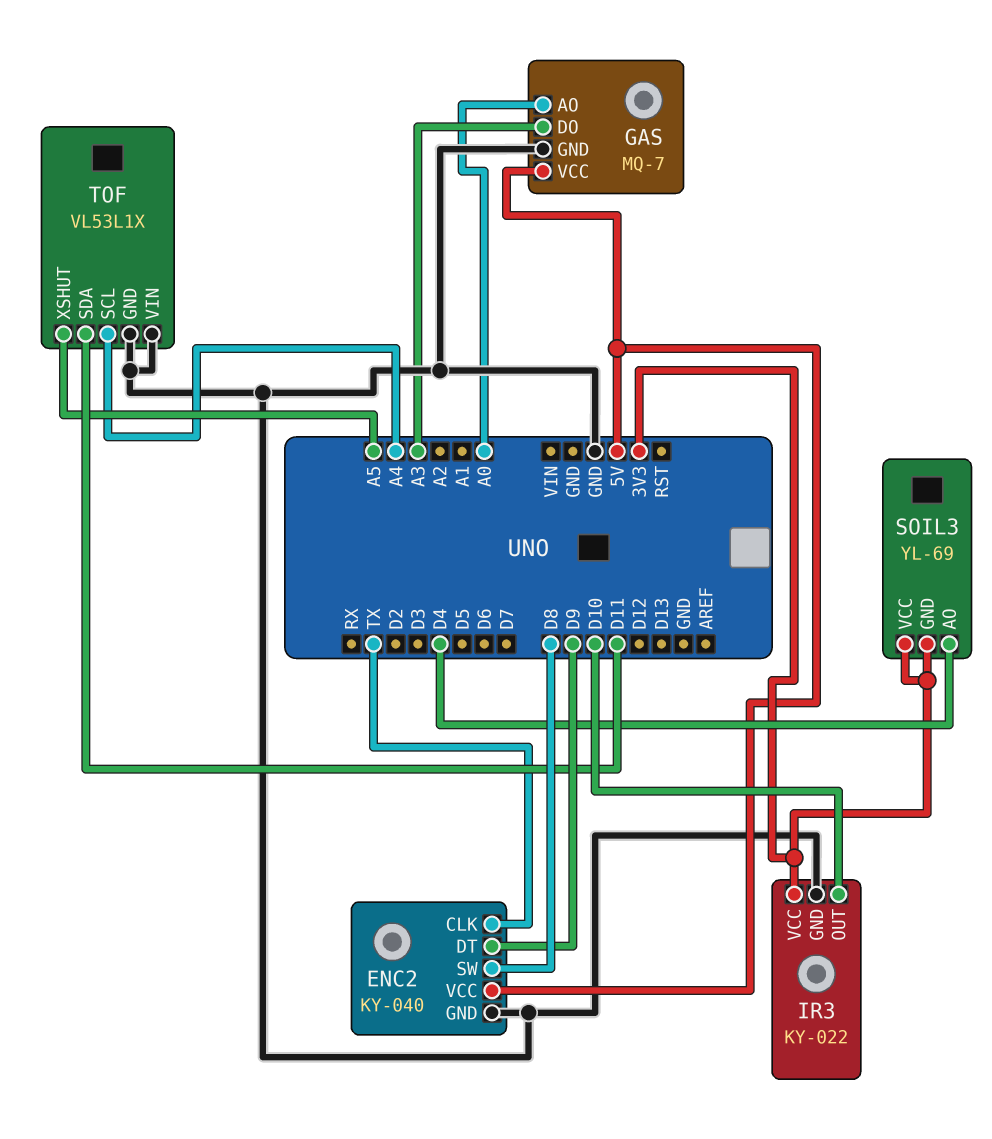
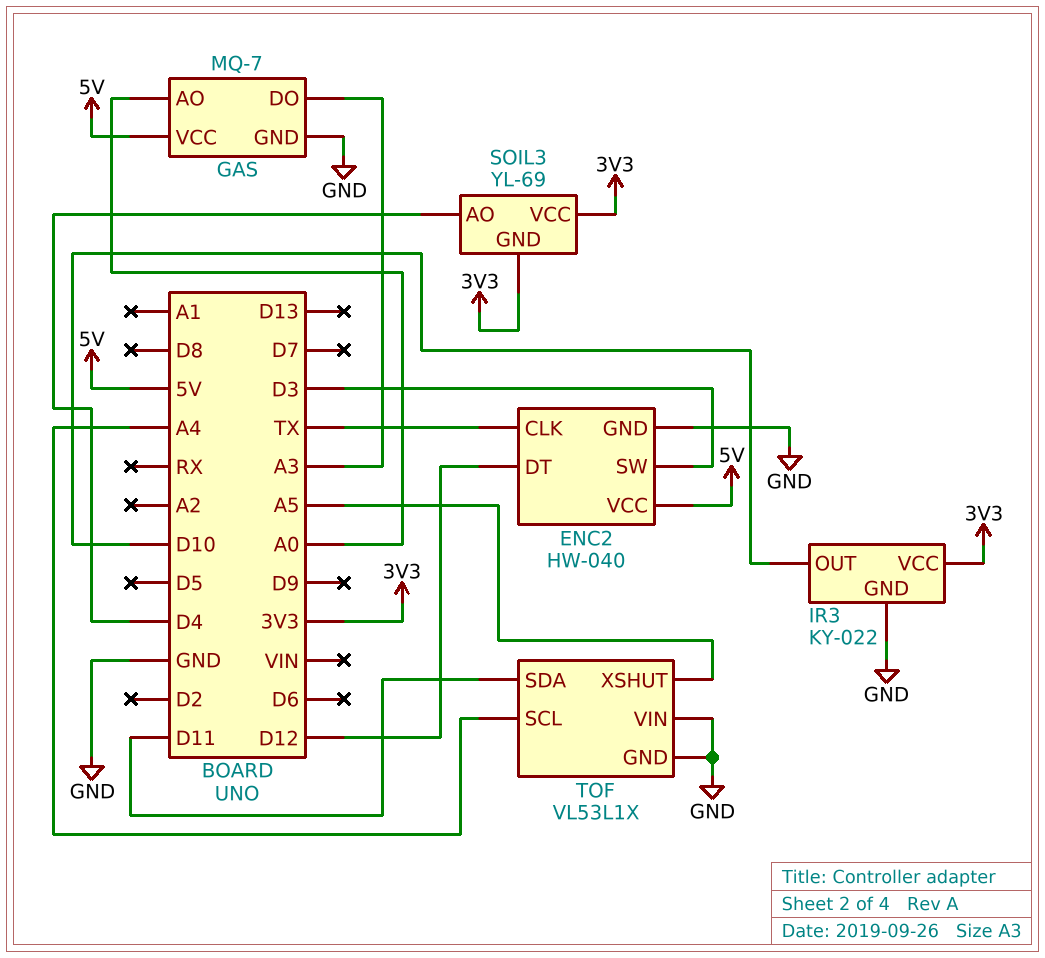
ENC2: KY-040 -> HW-040
ENC2 pin DT: D9 -> D12
ENC2 pin SW: D8 -> D3

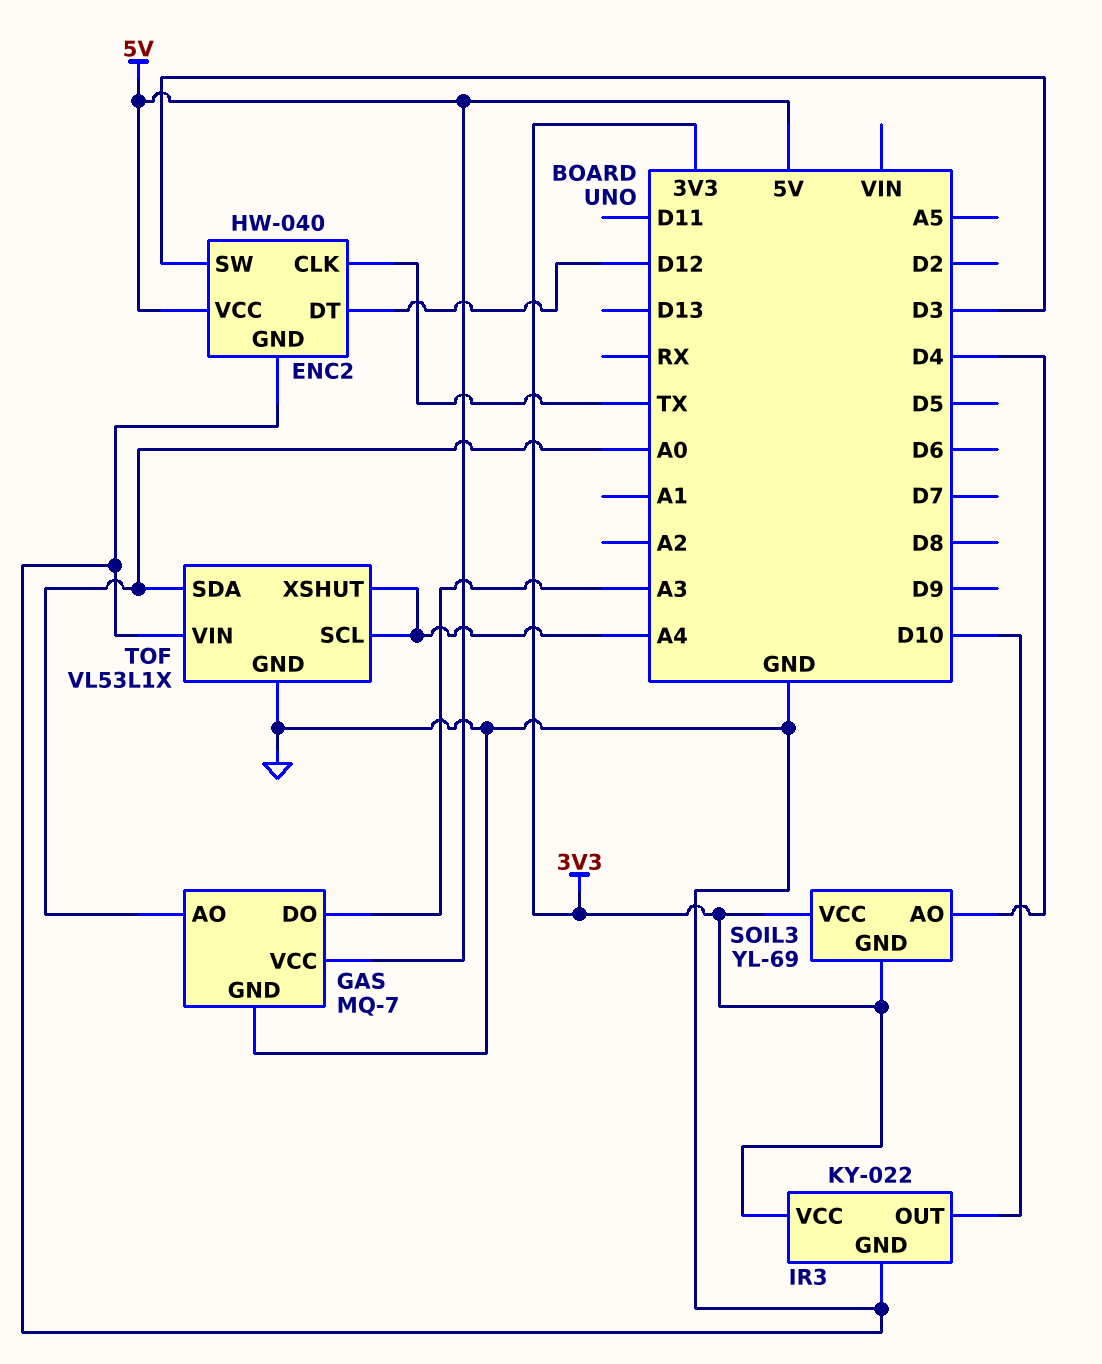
TOF pin SDA: D11 -> A0
TOF pin XSHUT: A5 -> A4

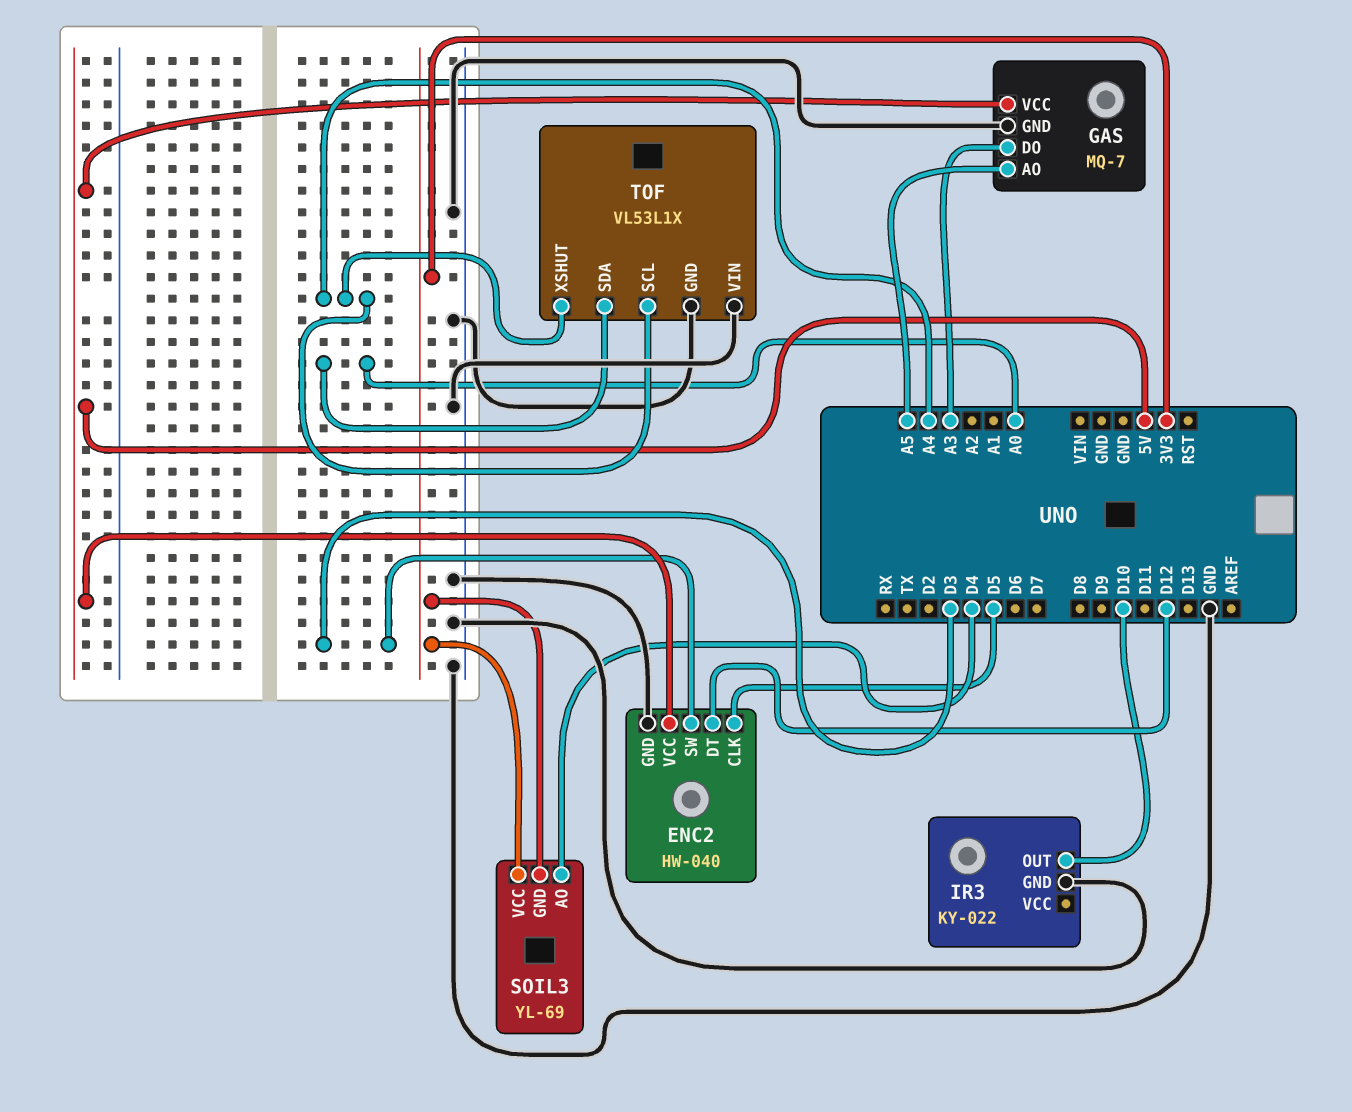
ENC2 pin CLK: TX -> D5
GAS pin AO: A0 -> A5
IR3 pin VCC: 3V3 -> none

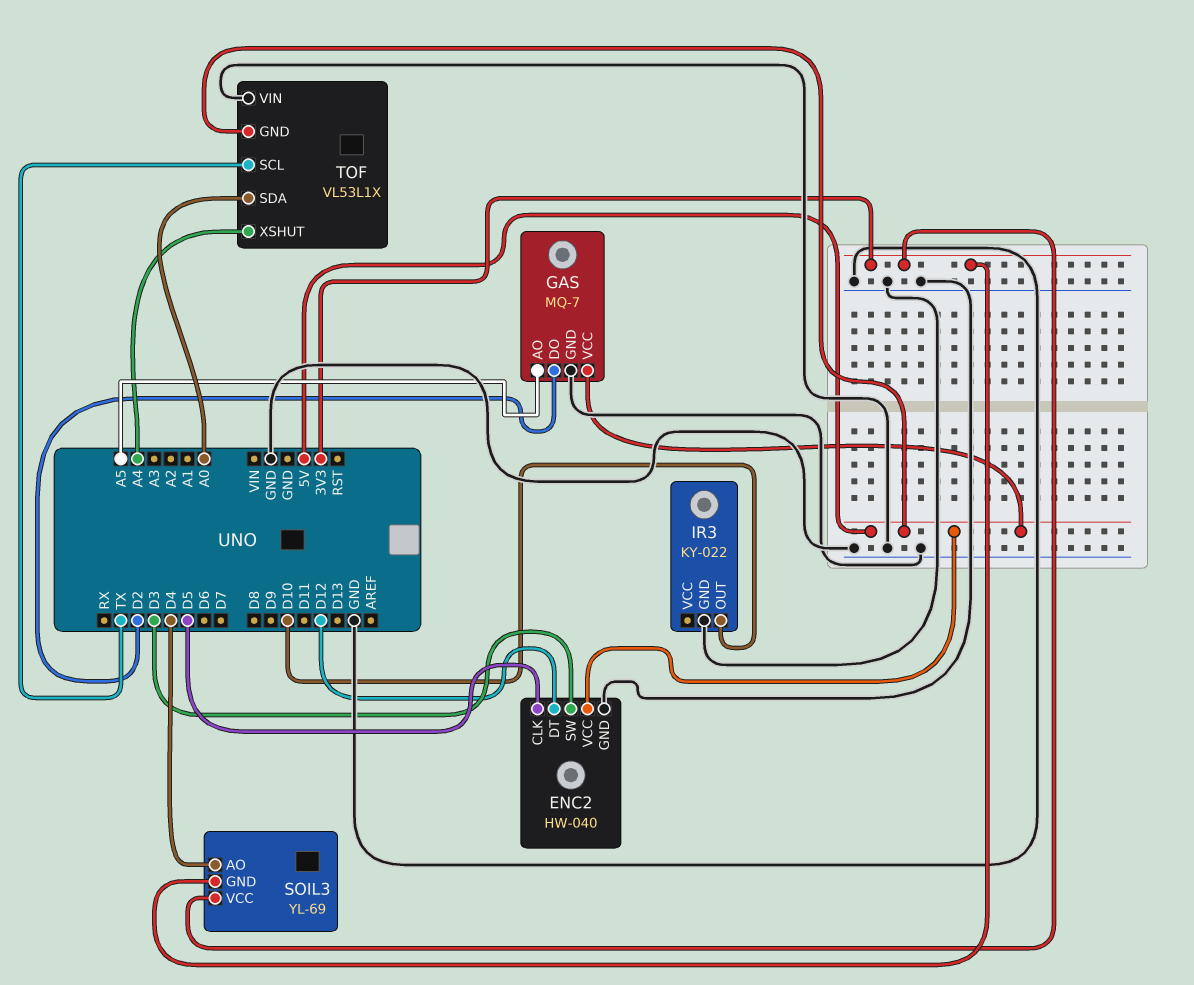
GAS pin DO: A3 -> D2
TOF pin GND: GND -> 5V
TOF pin SCL: A4 -> TX

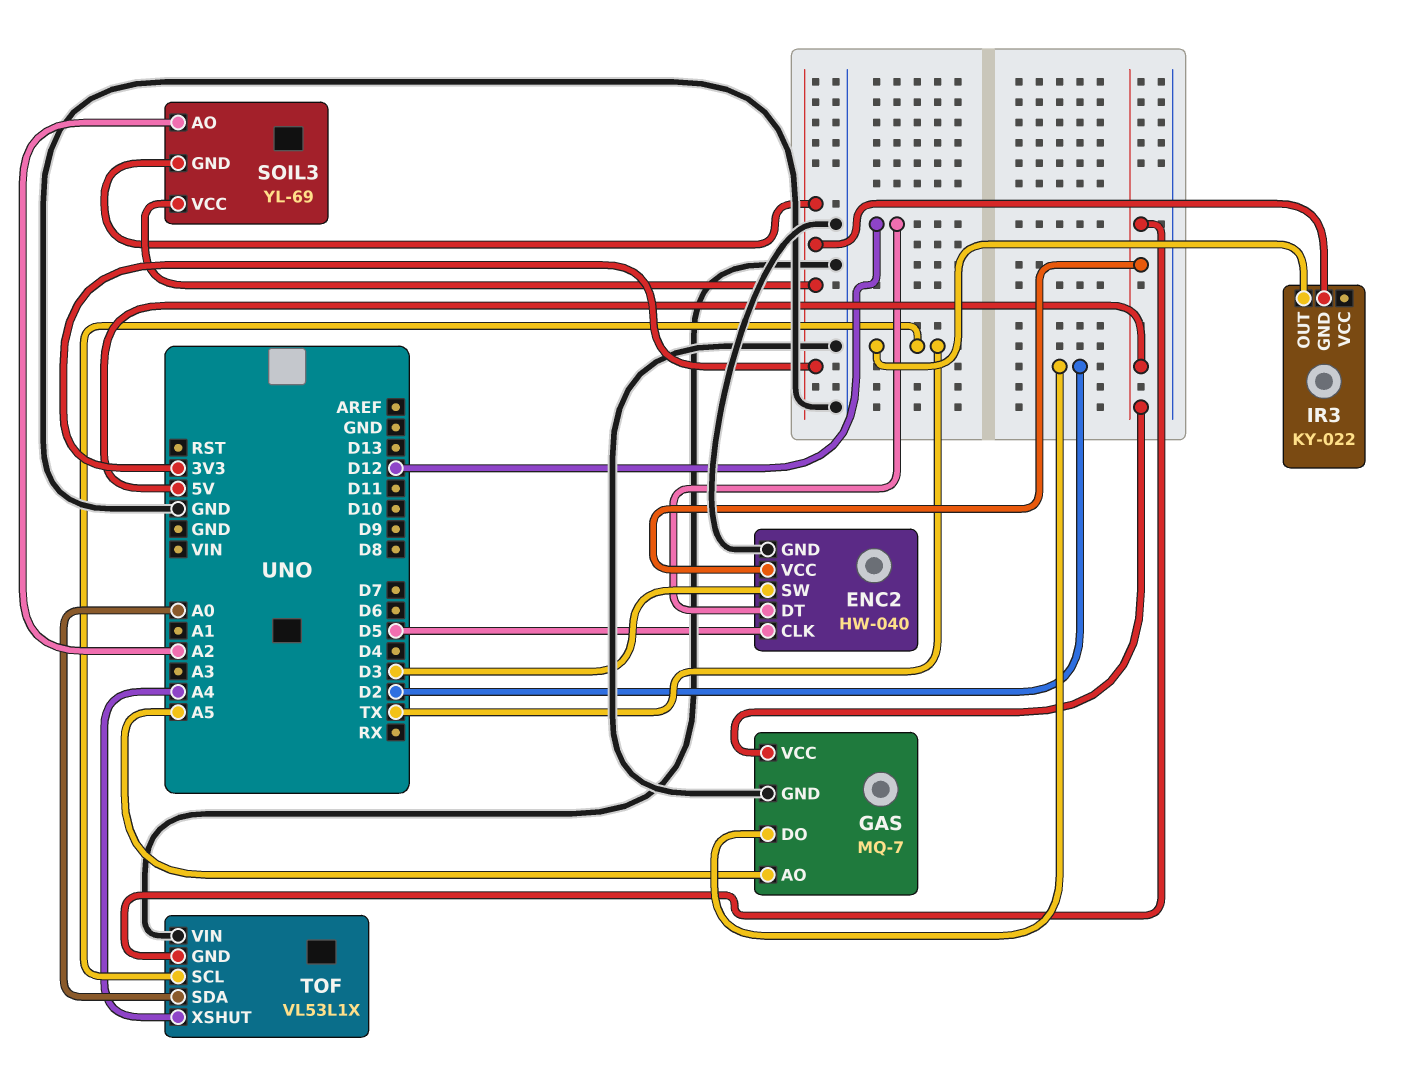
IR3 pin GND: GND -> 3V3
IR3 pin OUT: D10 -> TX
SOIL3 pin AO: D4 -> A2

